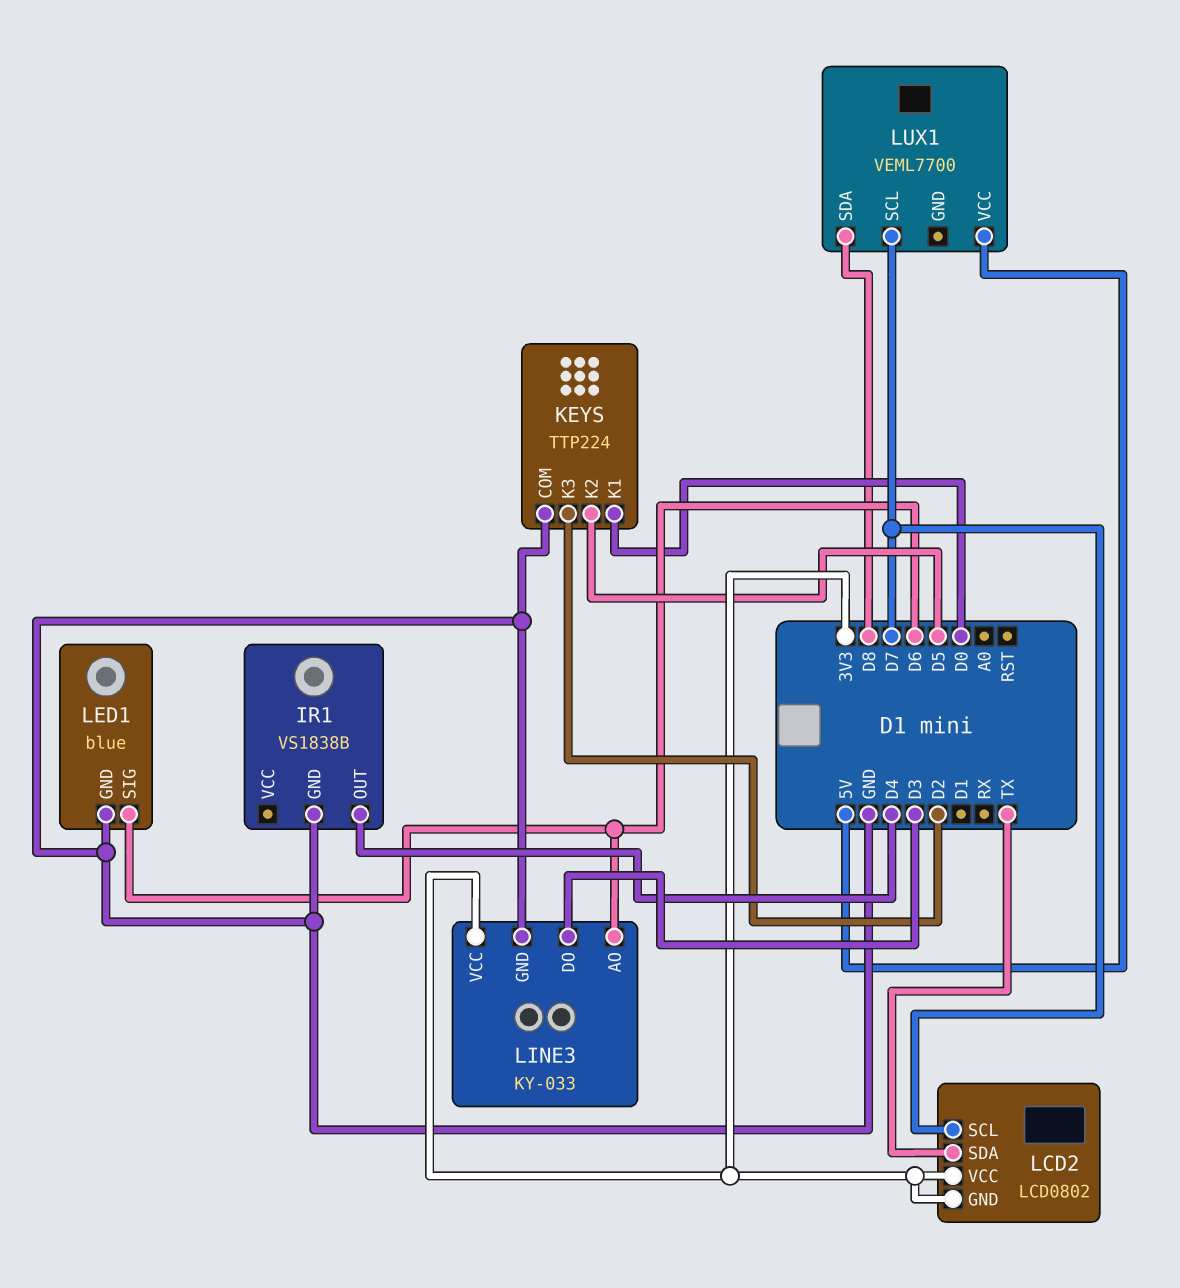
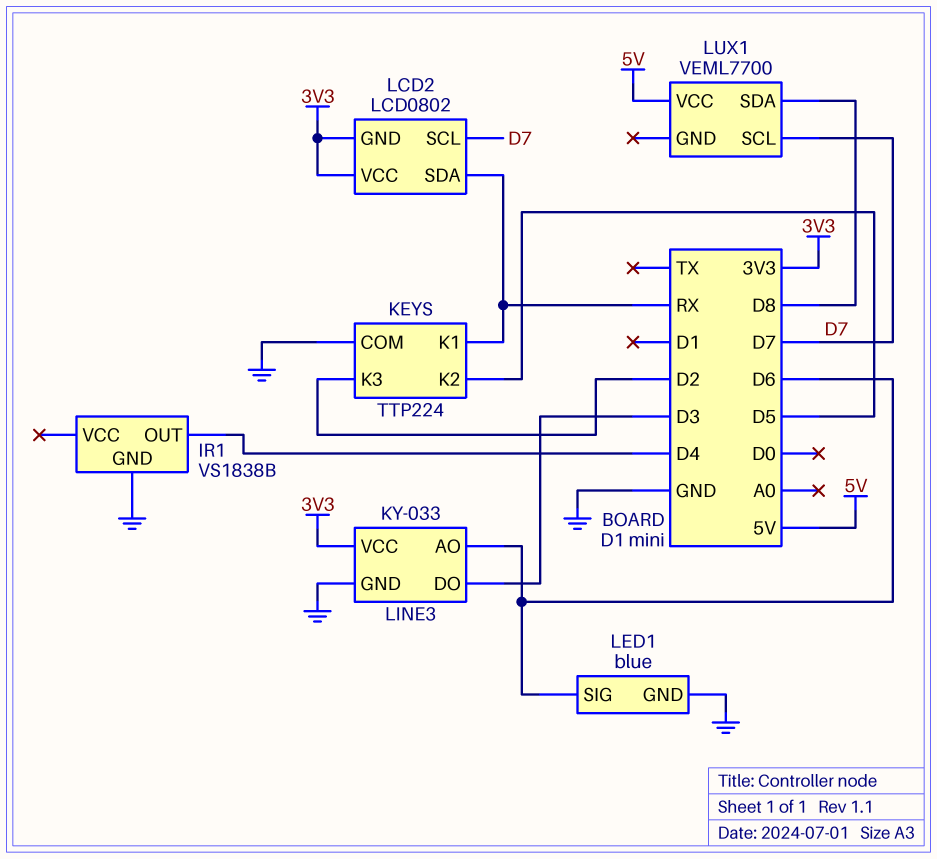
KEYS pin K1: D0 -> RX
LCD2 pin SDA: TX -> RX

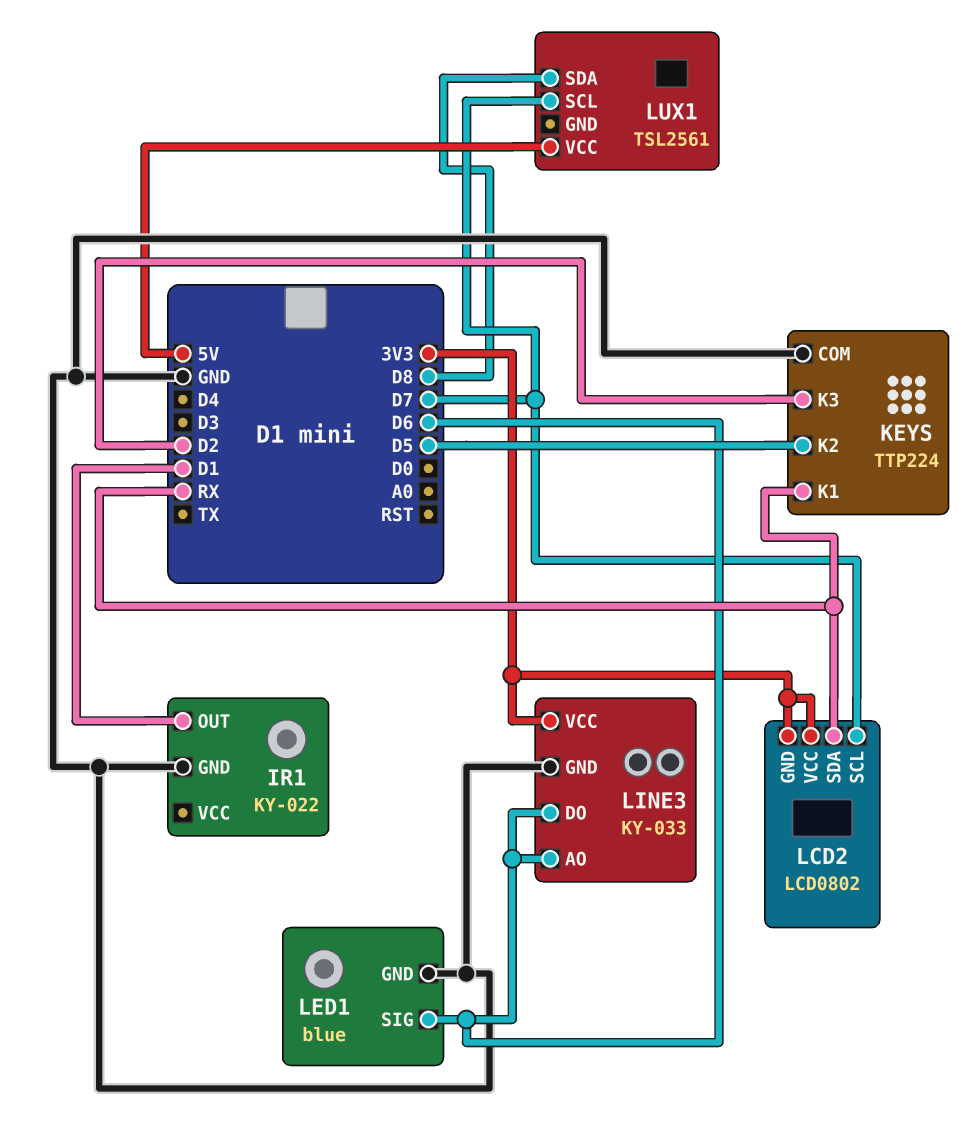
IR1: VS1838B -> KY-022
IR1 pin OUT: D4 -> D1
LINE3 pin DO: D3 -> D6
LUX1: VEML7700 -> TSL2561

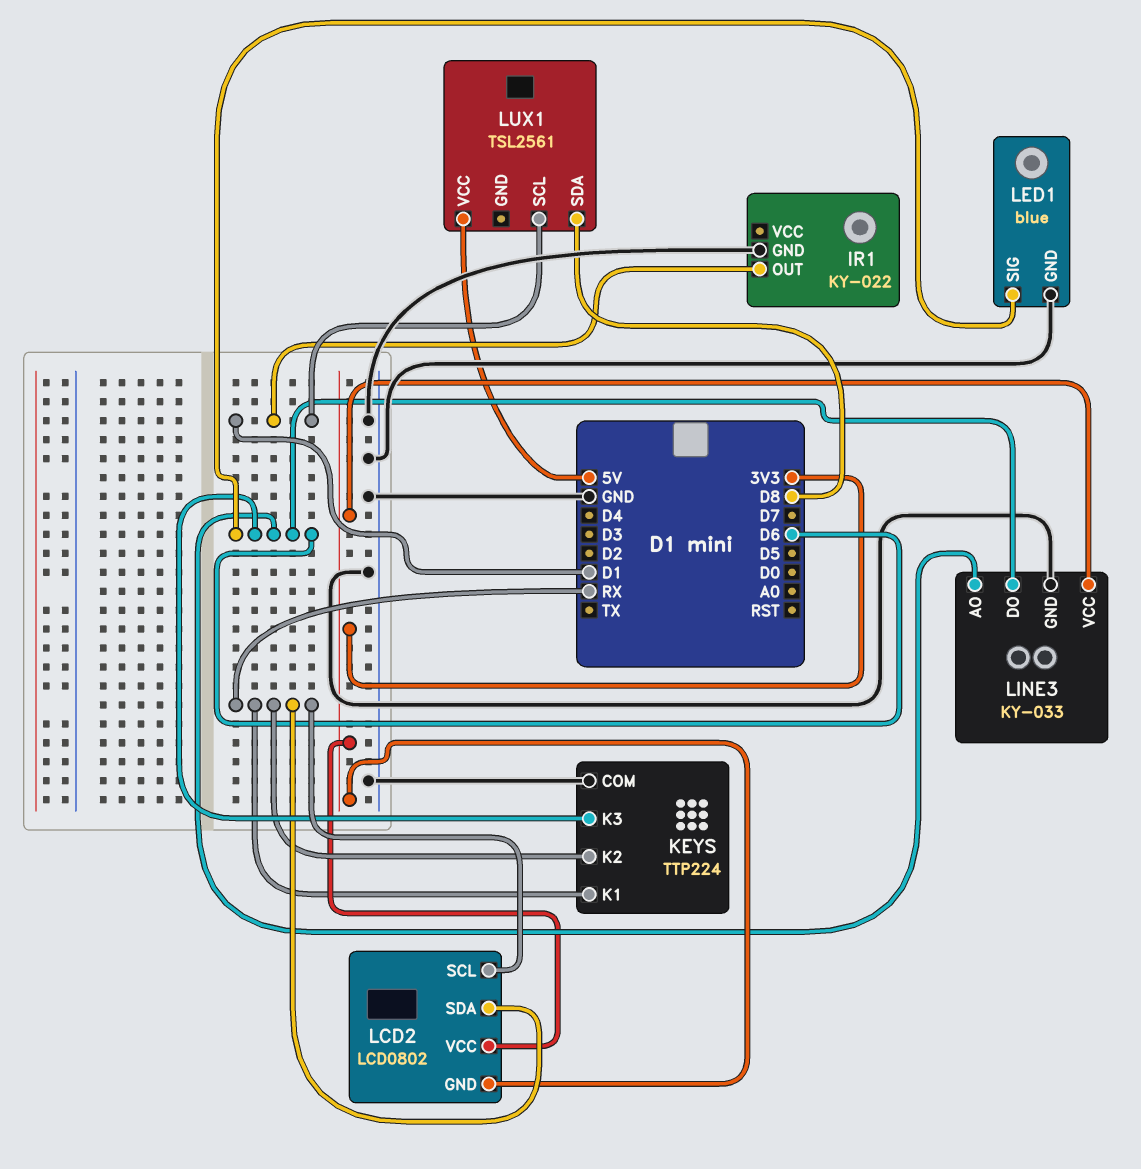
KEYS pin K2: D5 -> RX
KEYS pin K3: D2 -> D6
LCD2 pin SCL: D7 -> RX
LUX1 pin SCL: D7 -> D1

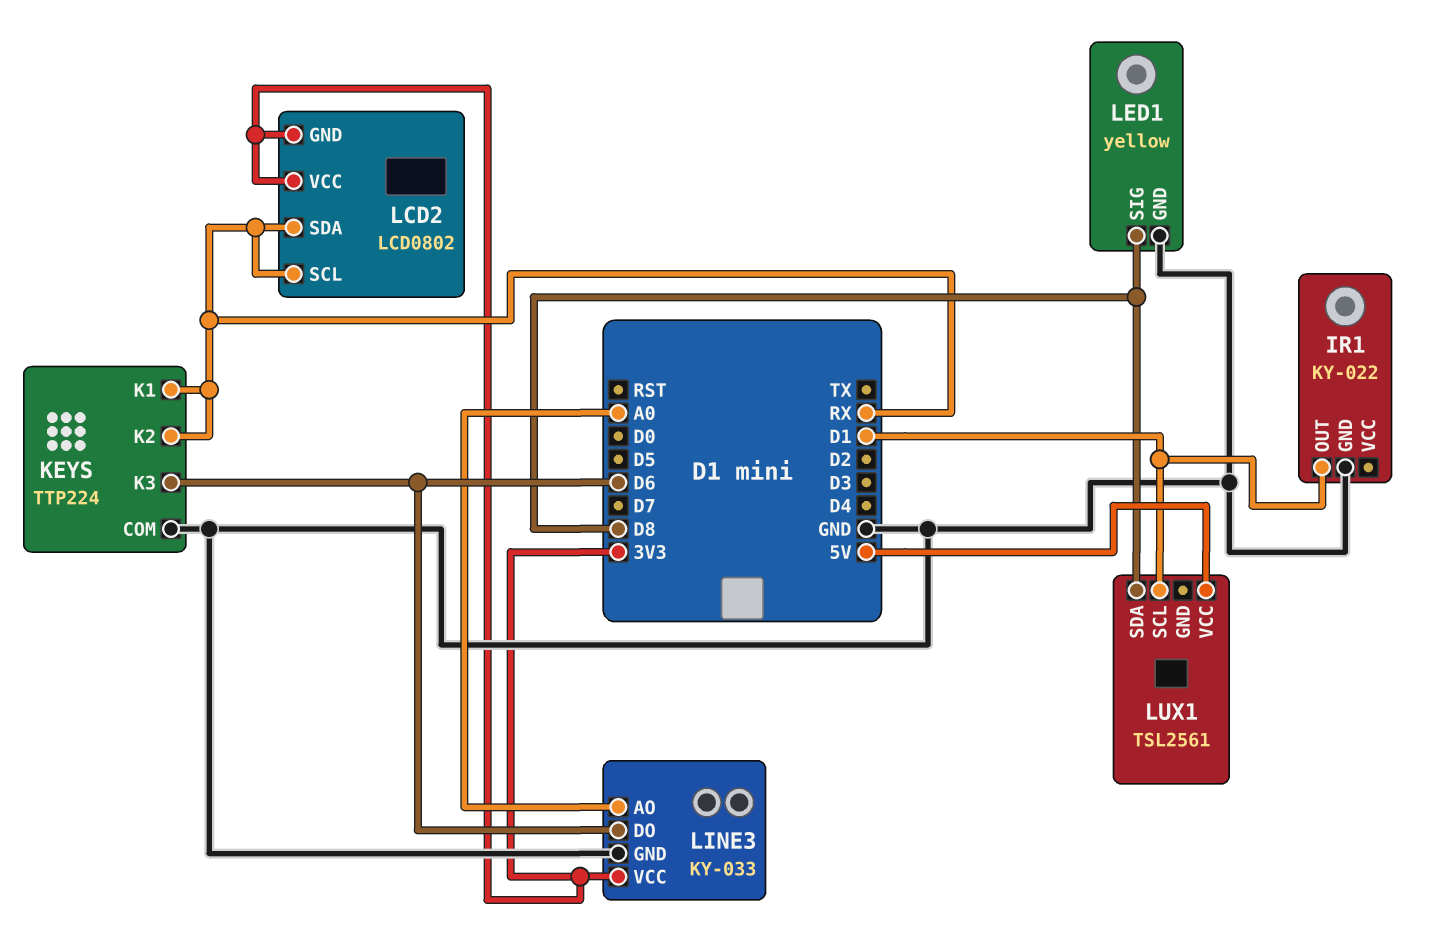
LED1: blue -> yellow
LED1 pin SIG: D6 -> D8
LINE3 pin AO: D6 -> A0

